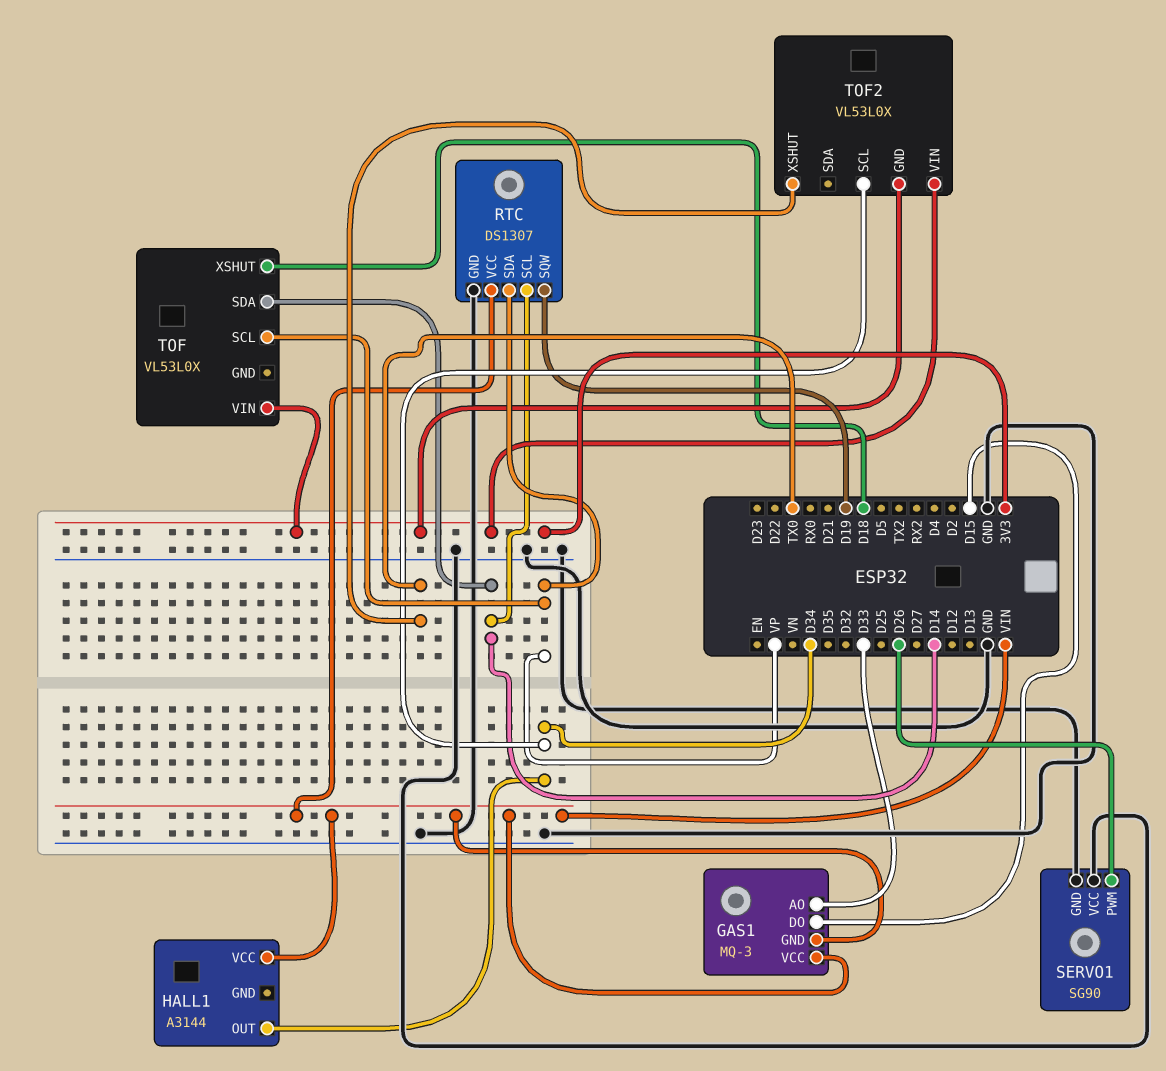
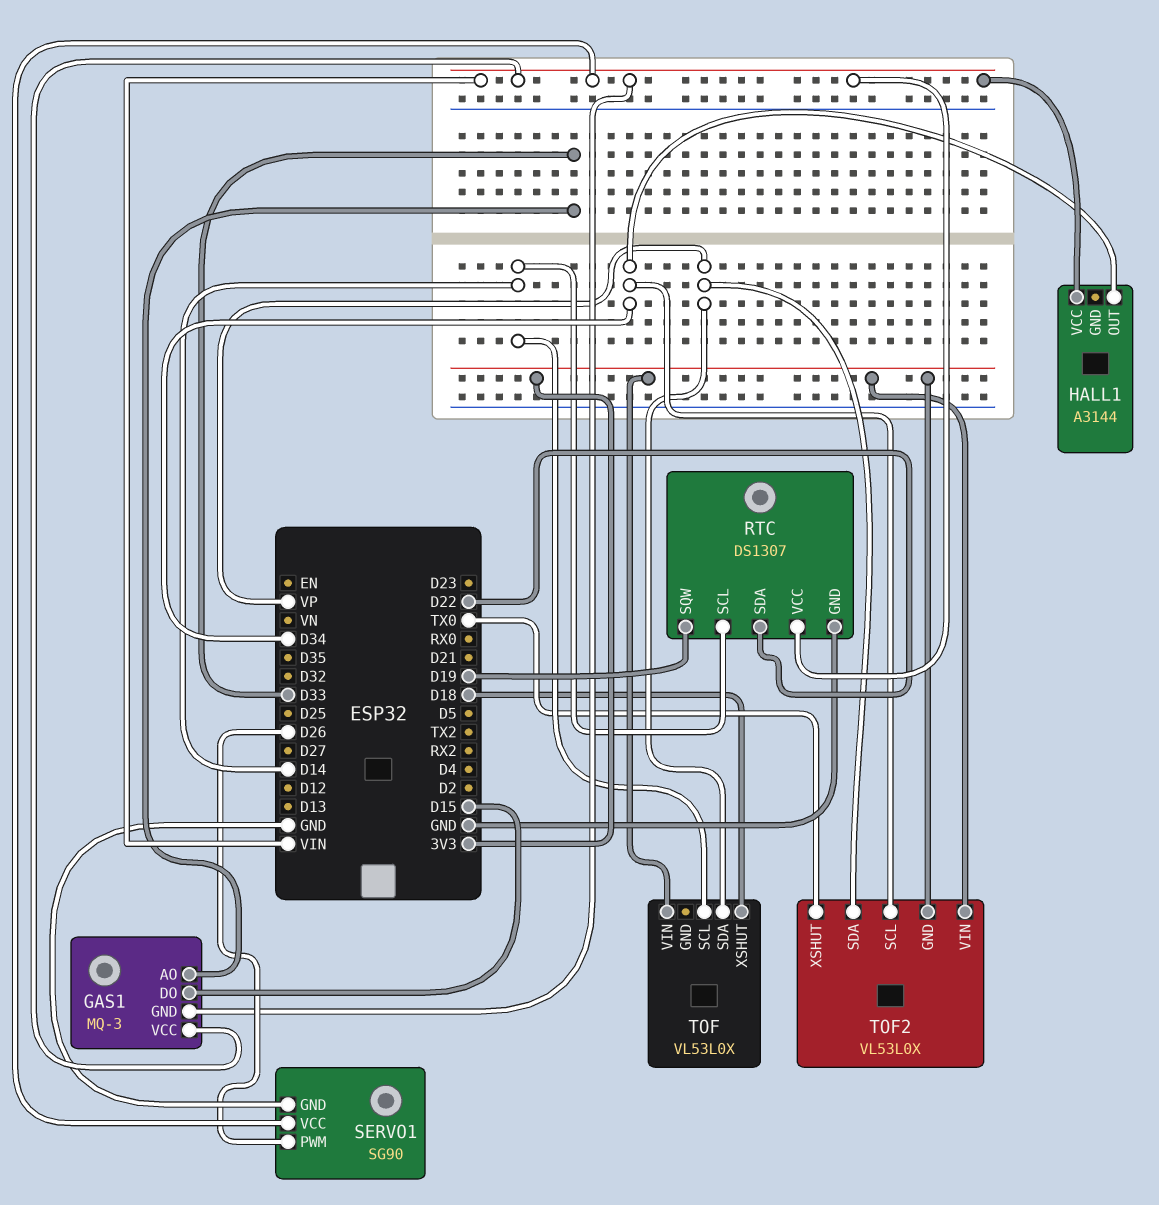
RTC pin SDA: VP -> D22
SERVO1 pin VCC: GND -> VIN
TOF pin SCL: VP -> D14
TOF pin SDA: D14 -> VP
TOF2 pin SDA: none -> VP

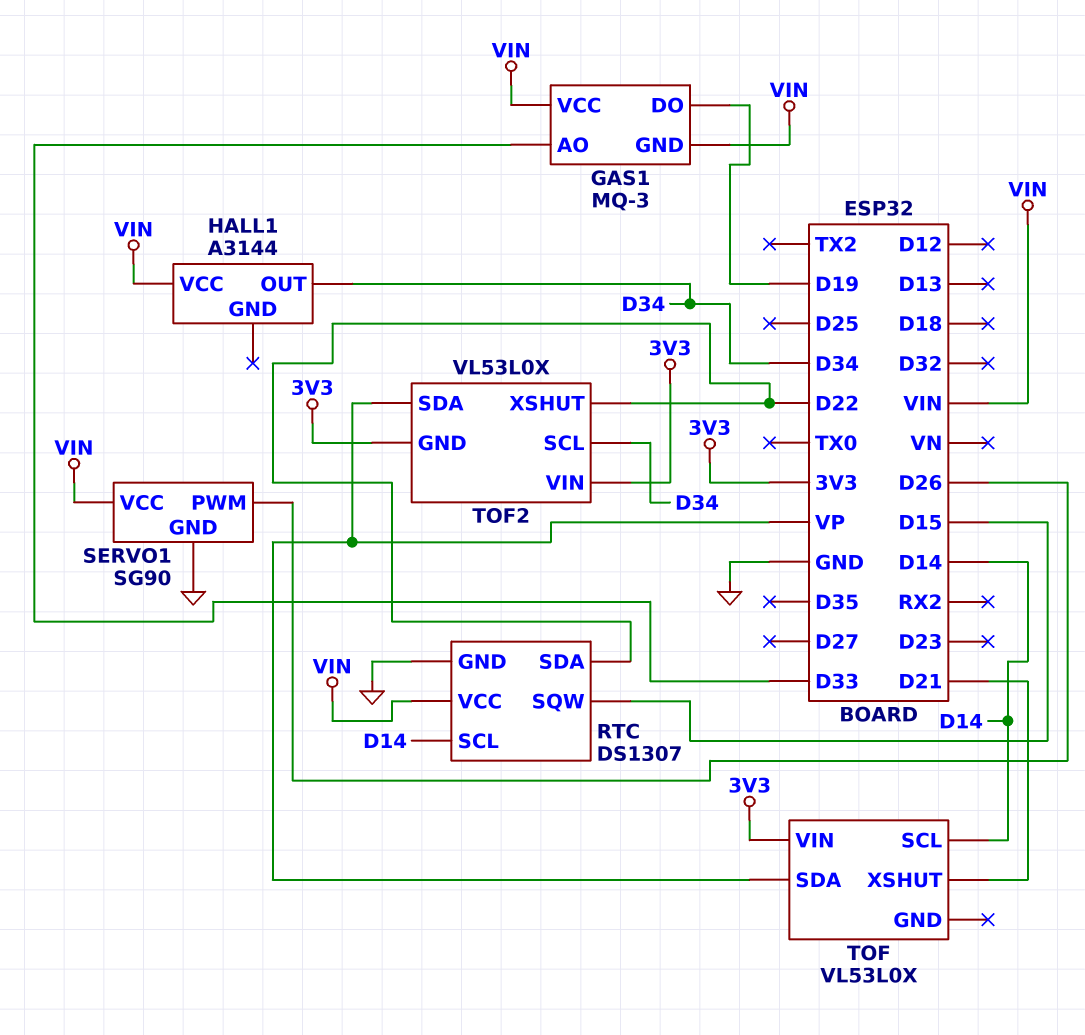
GAS1 pin DO: D15 -> D19
RTC pin SQW: D19 -> D15
TOF pin XSHUT: D18 -> D21
TOF2 pin XSHUT: TX0 -> D22

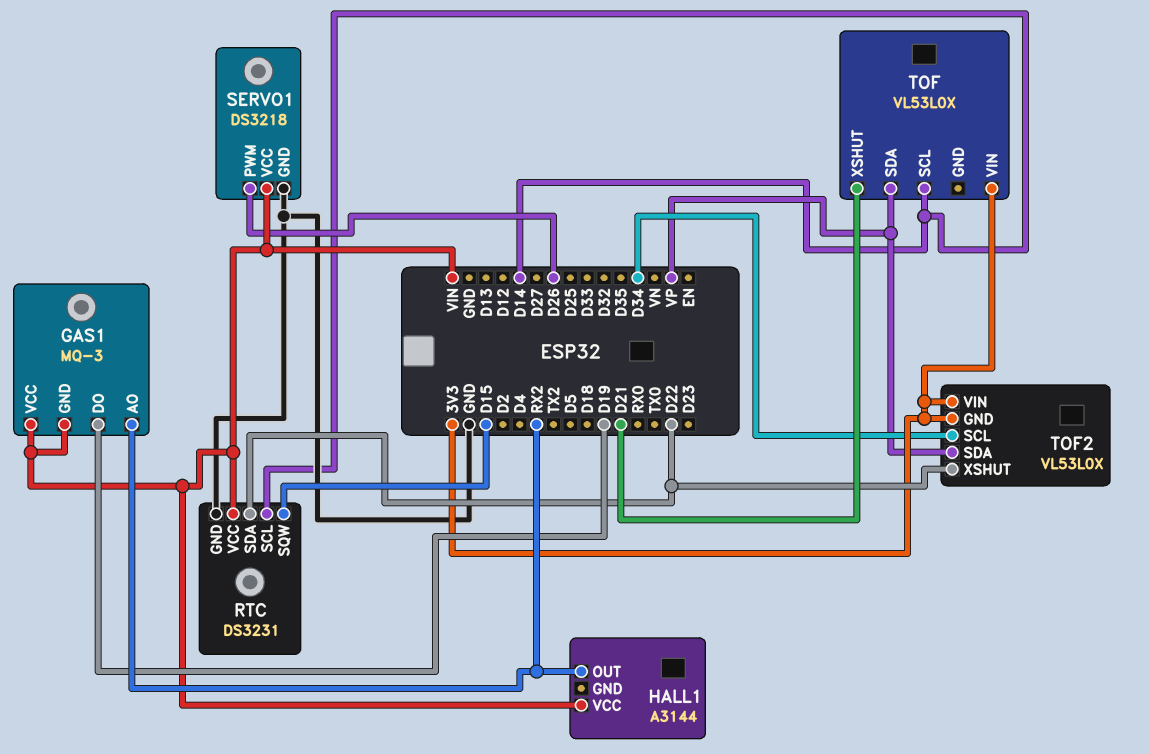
GAS1 pin AO: D33 -> RX2
HALL1 pin OUT: D34 -> RX2
RTC: DS1307 -> DS3231
SERVO1: SG90 -> DS3218

